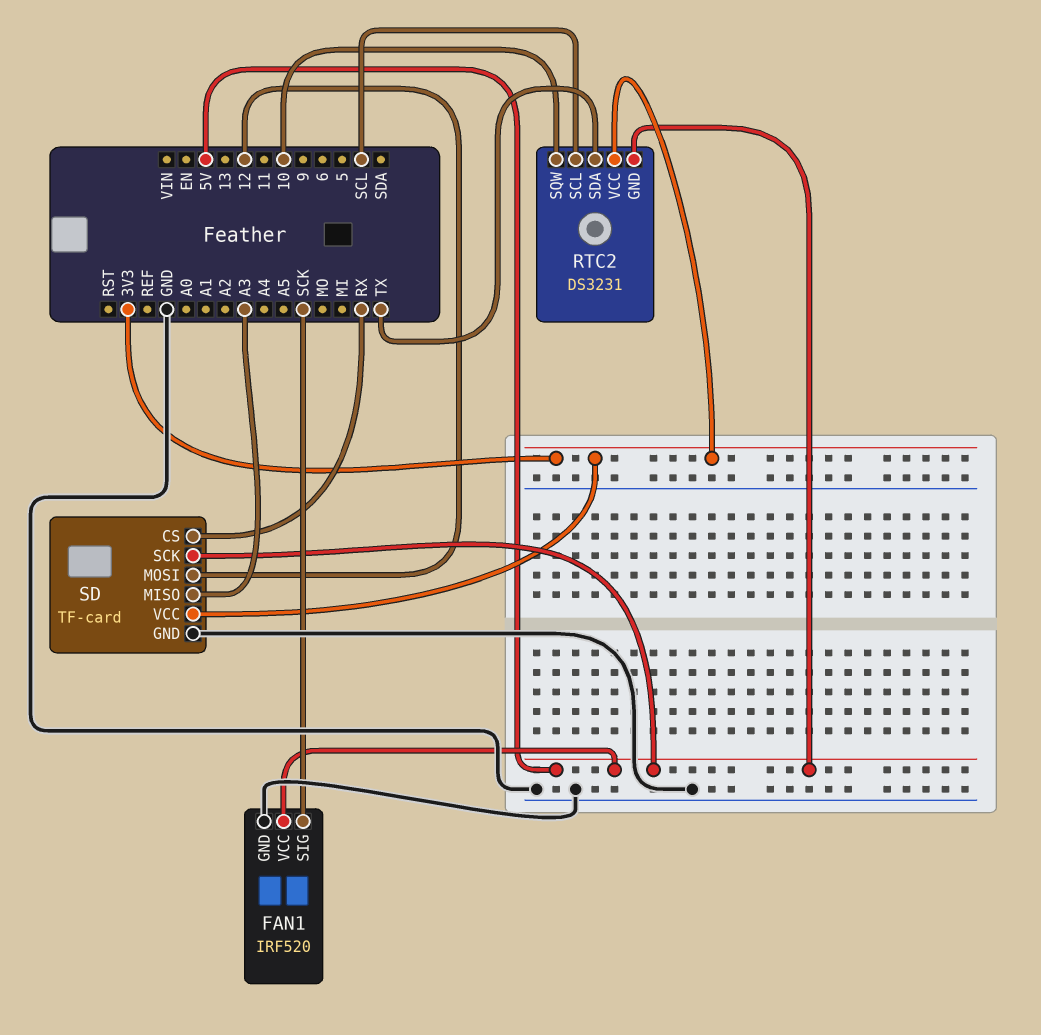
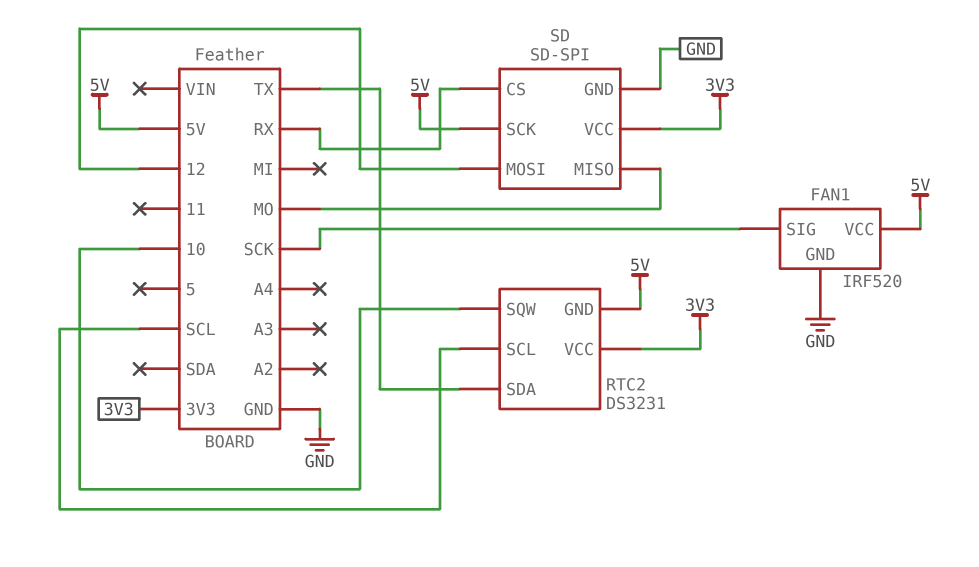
SD: TF-card -> SD-SPI
SD pin MISO: A3 -> MO

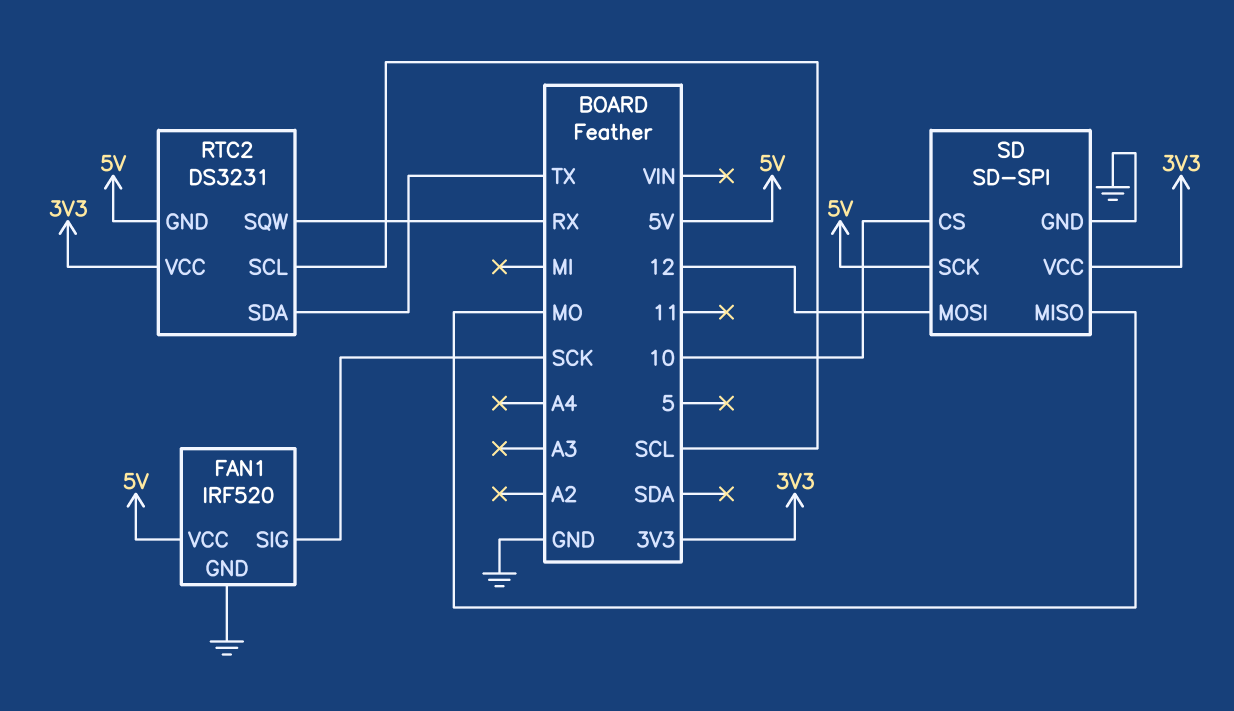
RTC2 pin SQW: 10 -> RX
SD pin CS: RX -> 10

